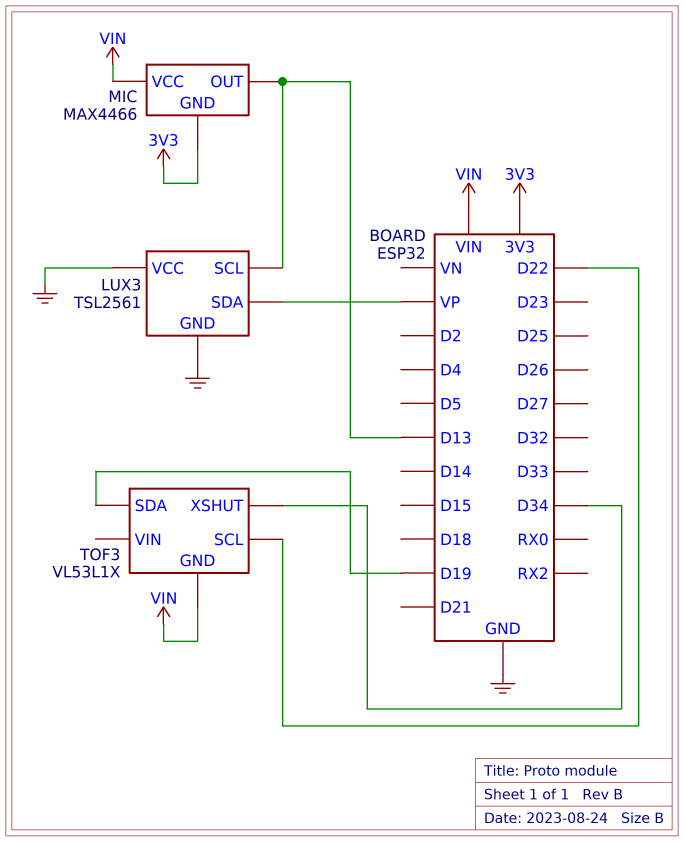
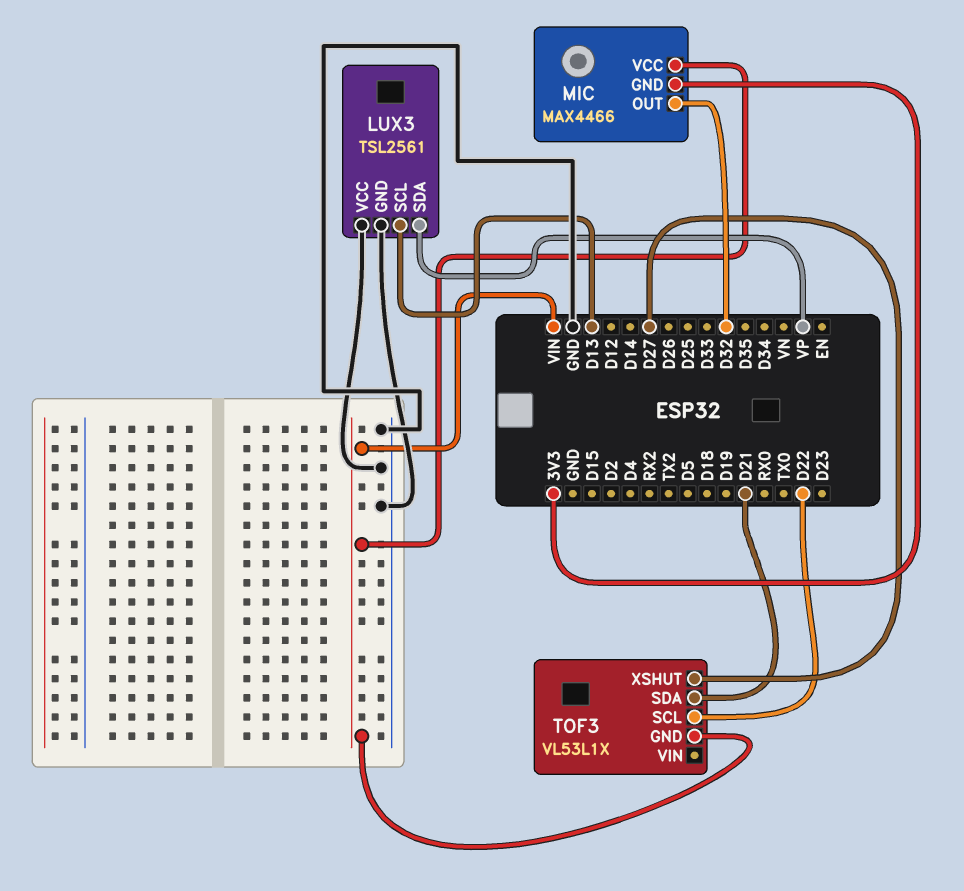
MIC pin OUT: D13 -> D32
TOF3 pin SDA: D19 -> D21
TOF3 pin XSHUT: D34 -> D27

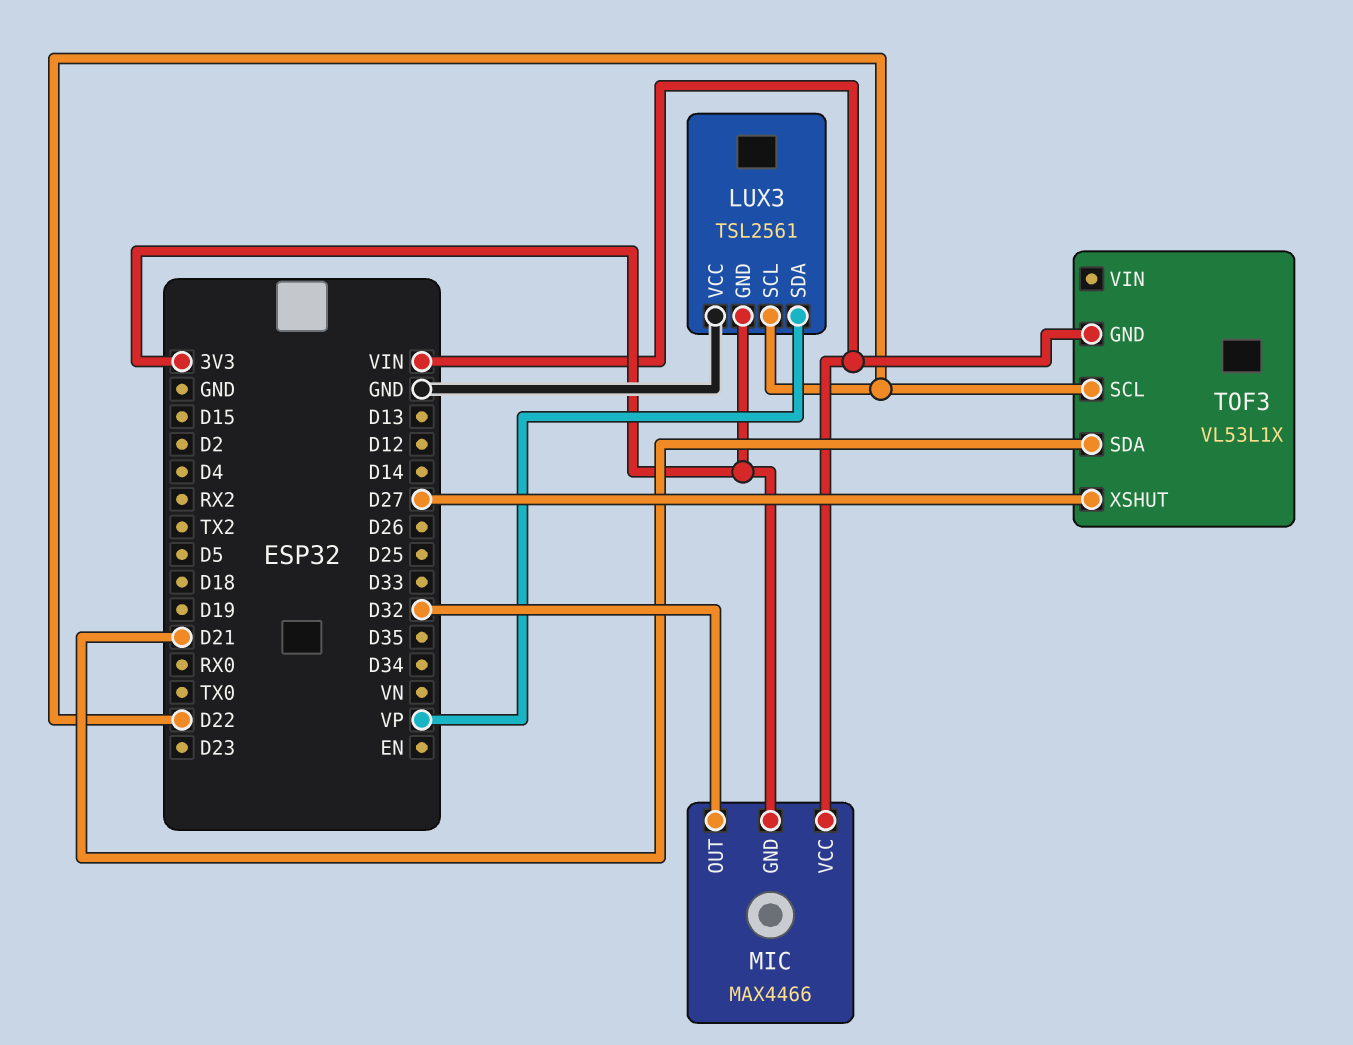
LUX3 pin GND: GND -> 3V3
LUX3 pin SCL: D13 -> D22

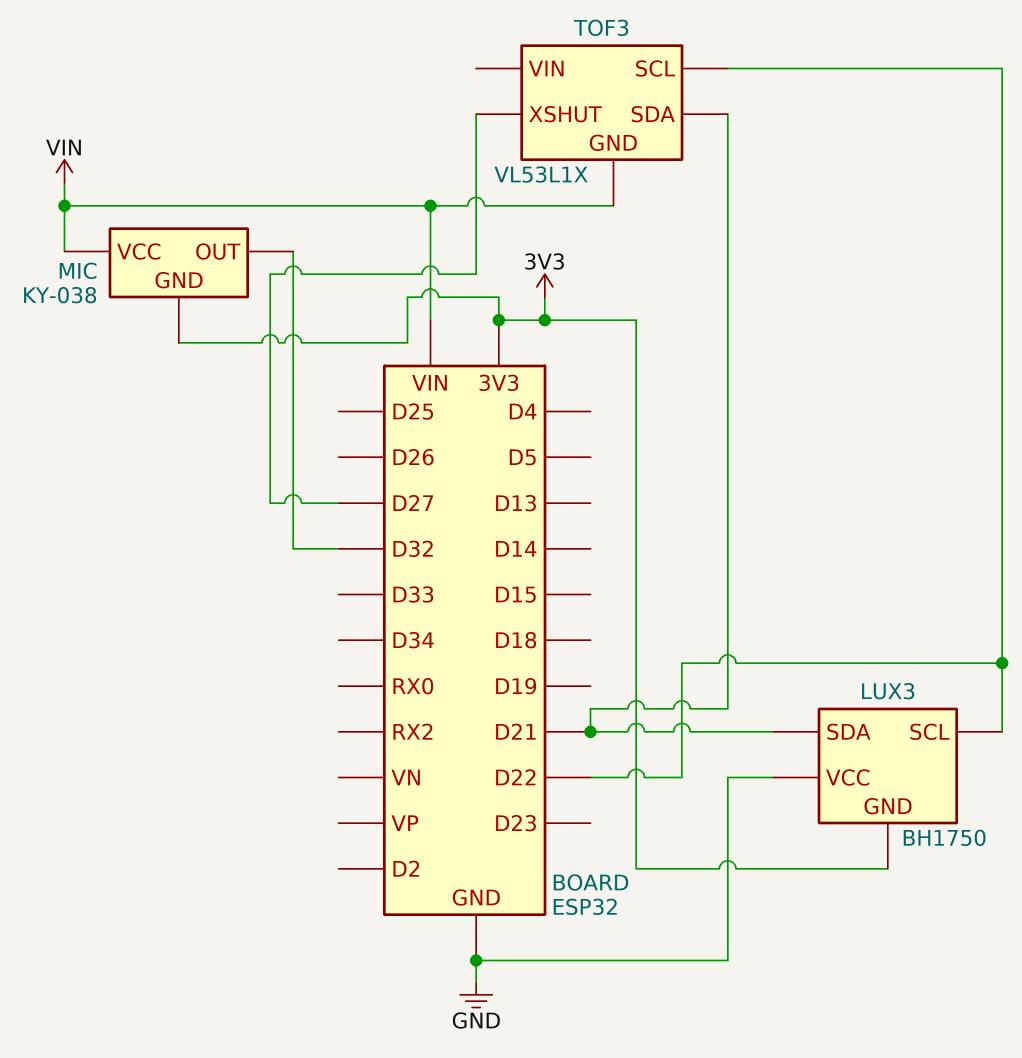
LUX3: TSL2561 -> BH1750
LUX3 pin SDA: VP -> D21
MIC: MAX4466 -> KY-038

